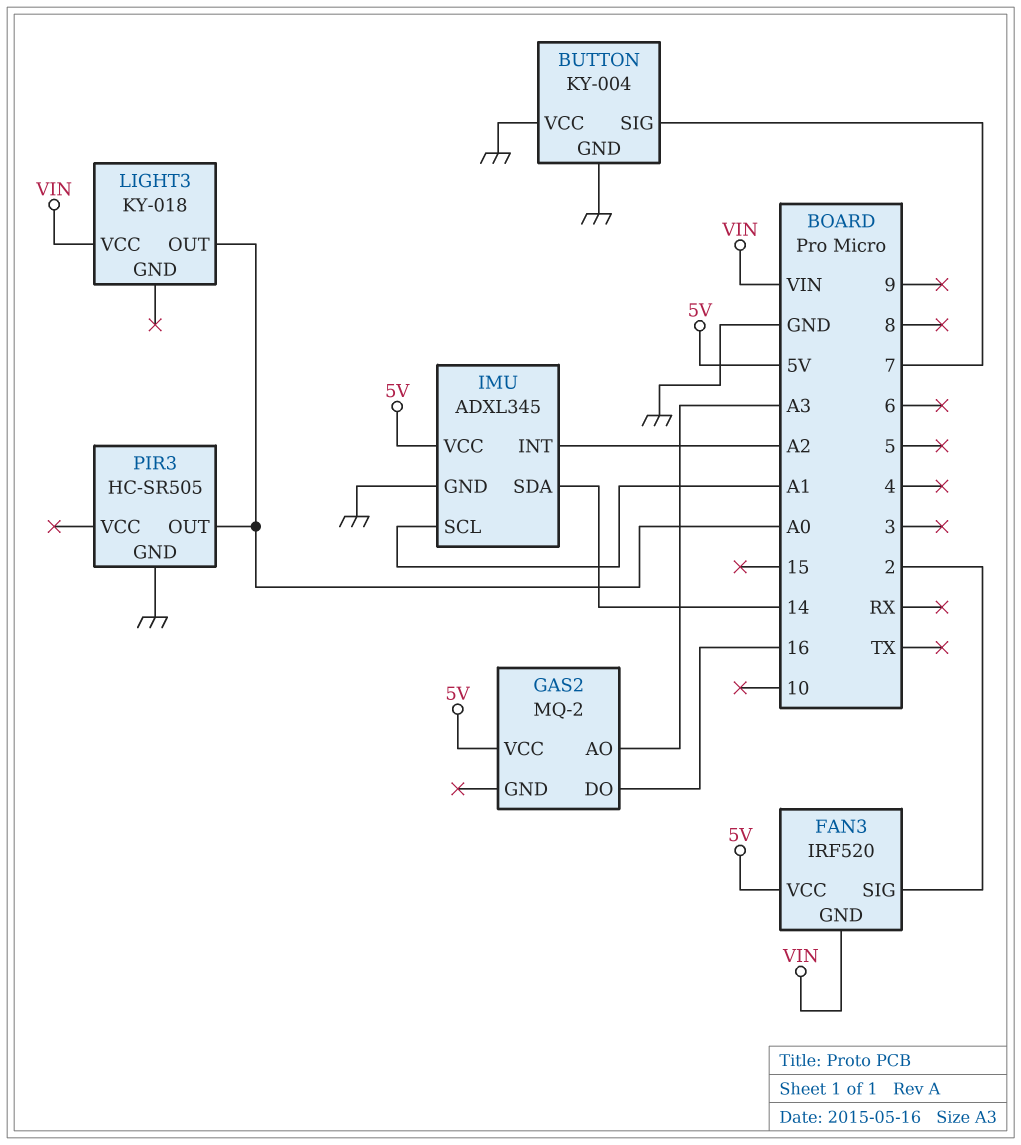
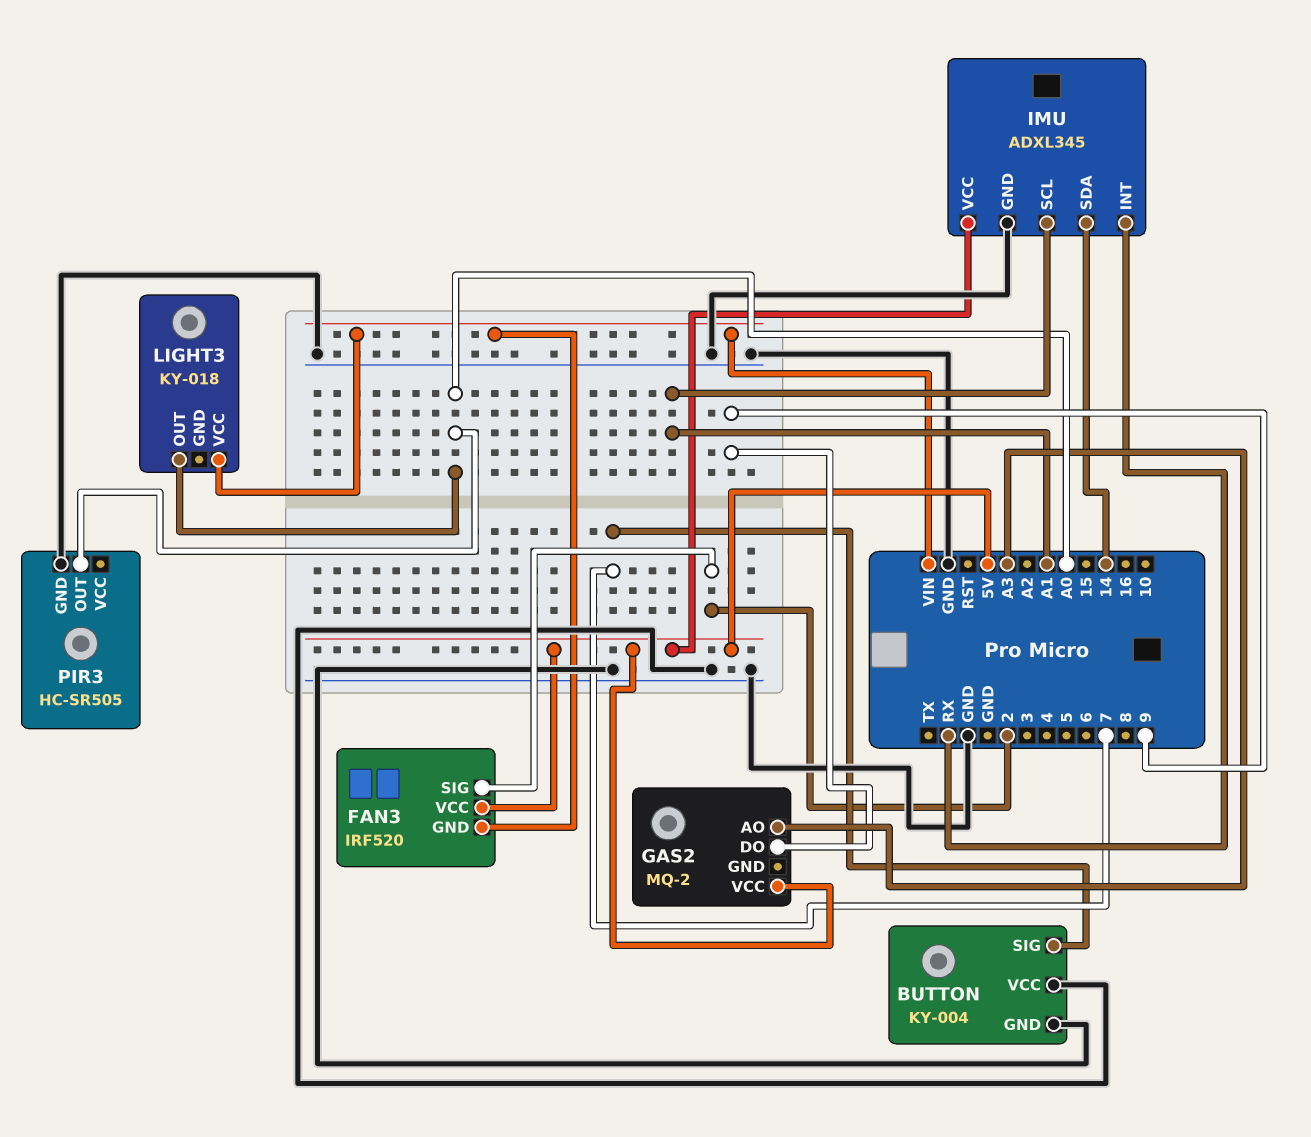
GAS2 pin DO: 16 -> 9
IMU pin INT: A2 -> RX

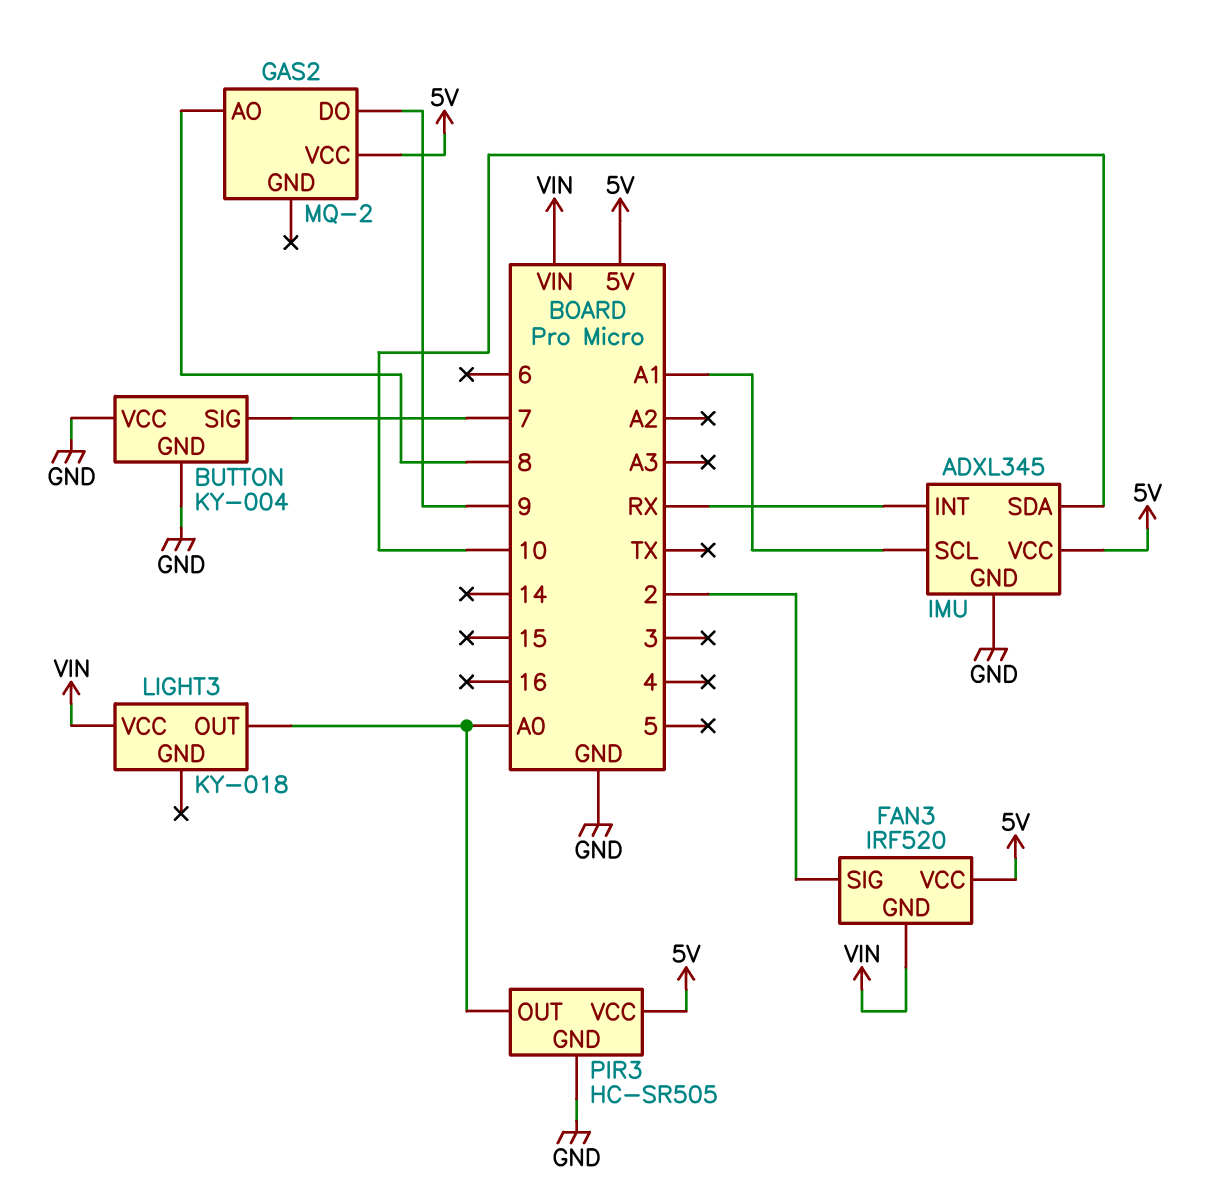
GAS2 pin AO: A3 -> 8
IMU pin SDA: 14 -> 10
PIR3 pin VCC: none -> 5V

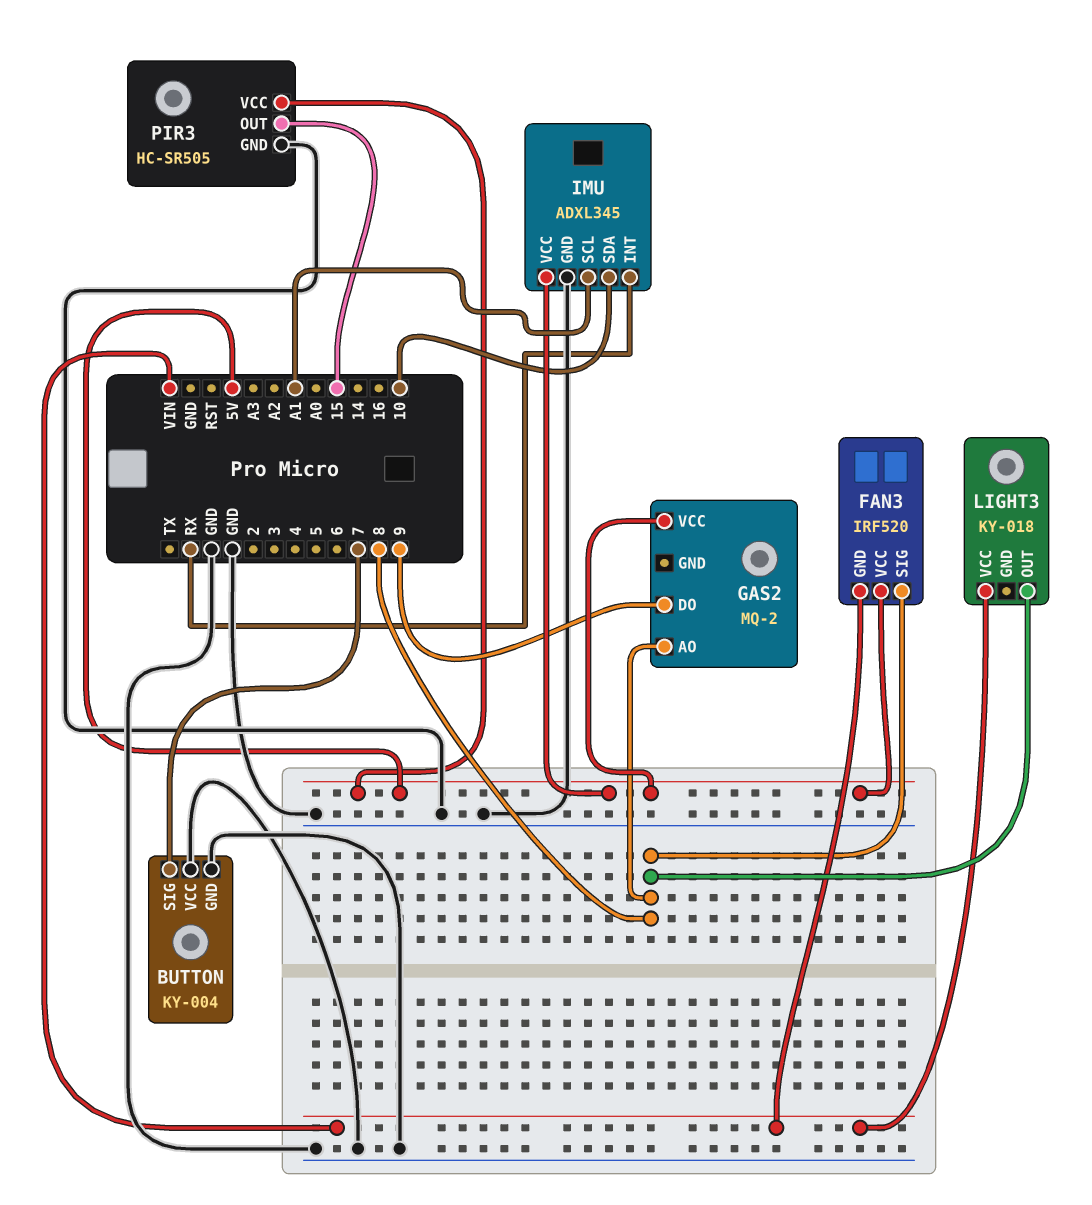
FAN3 pin SIG: 2 -> 8
LIGHT3 pin OUT: A0 -> 8
PIR3 pin OUT: A0 -> 15

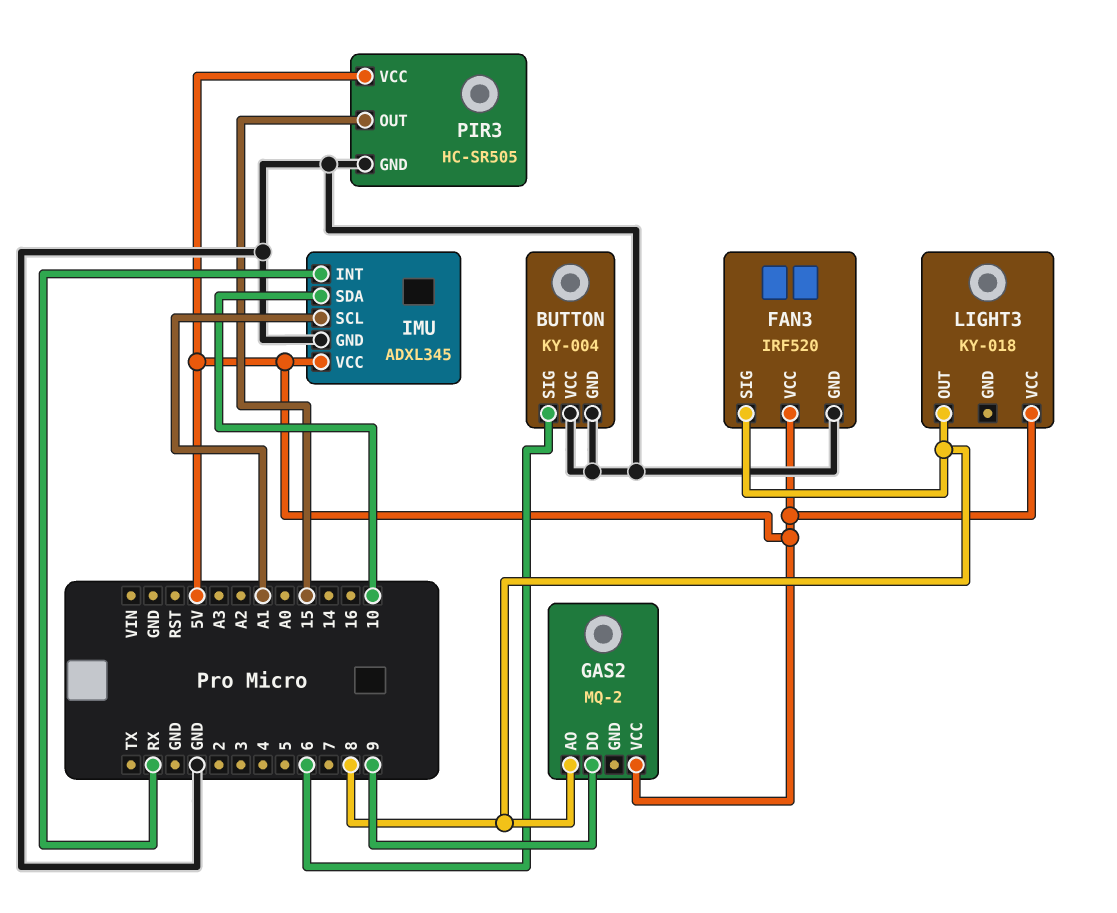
BUTTON pin SIG: 7 -> 6
FAN3 pin GND: VIN -> GND
LIGHT3 pin VCC: VIN -> 5V

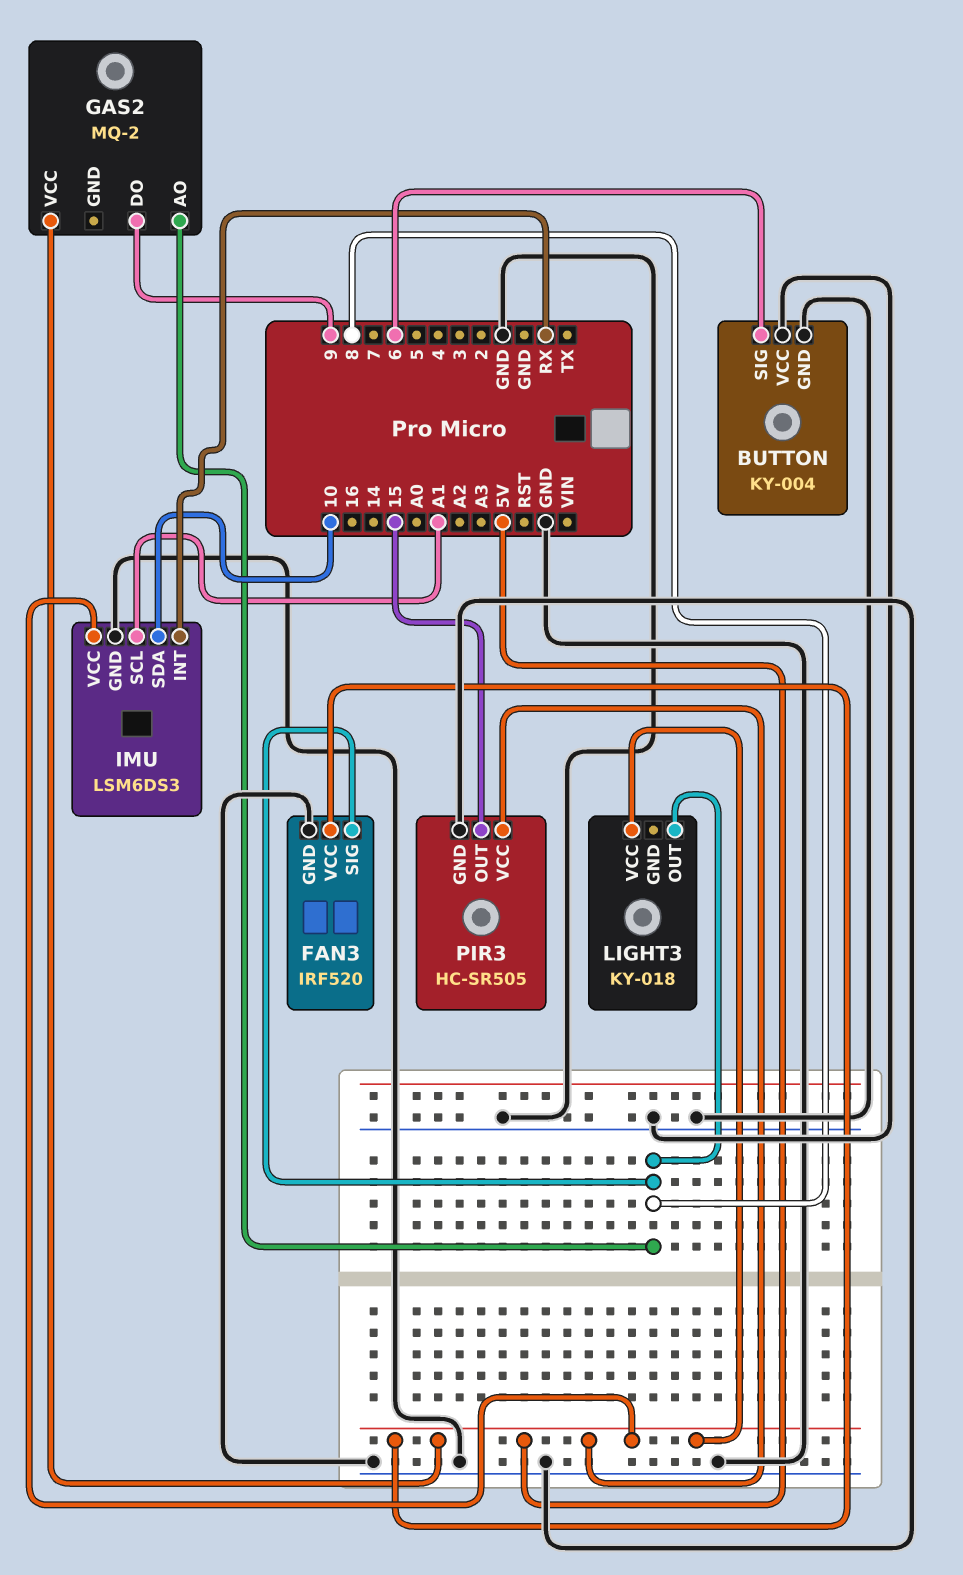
IMU: ADXL345 -> LSM6DS3

